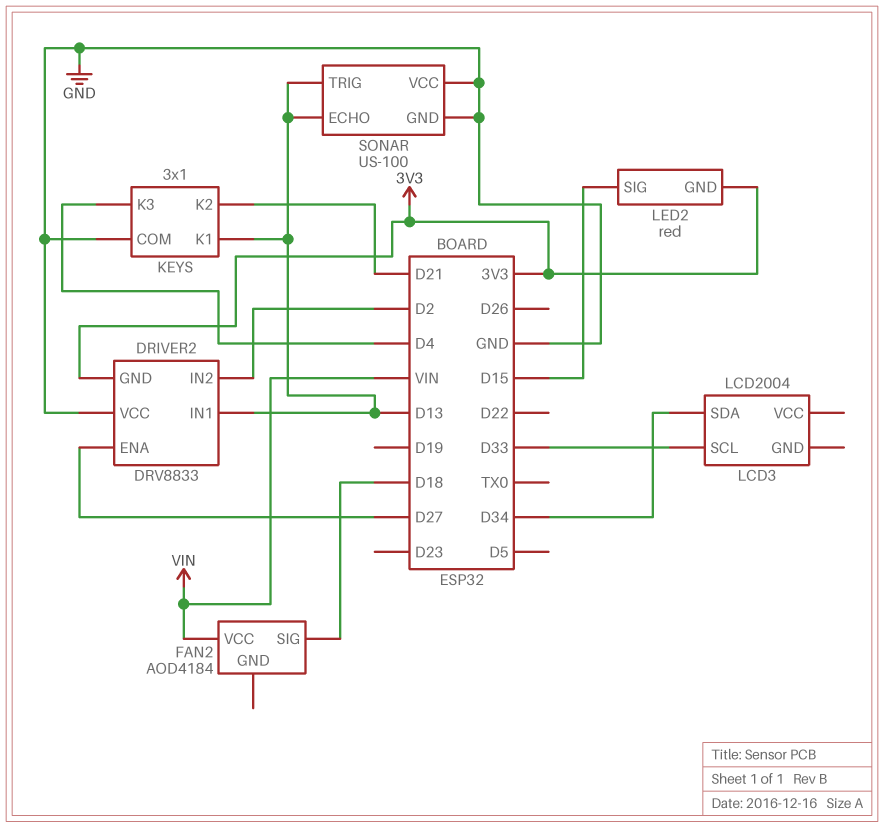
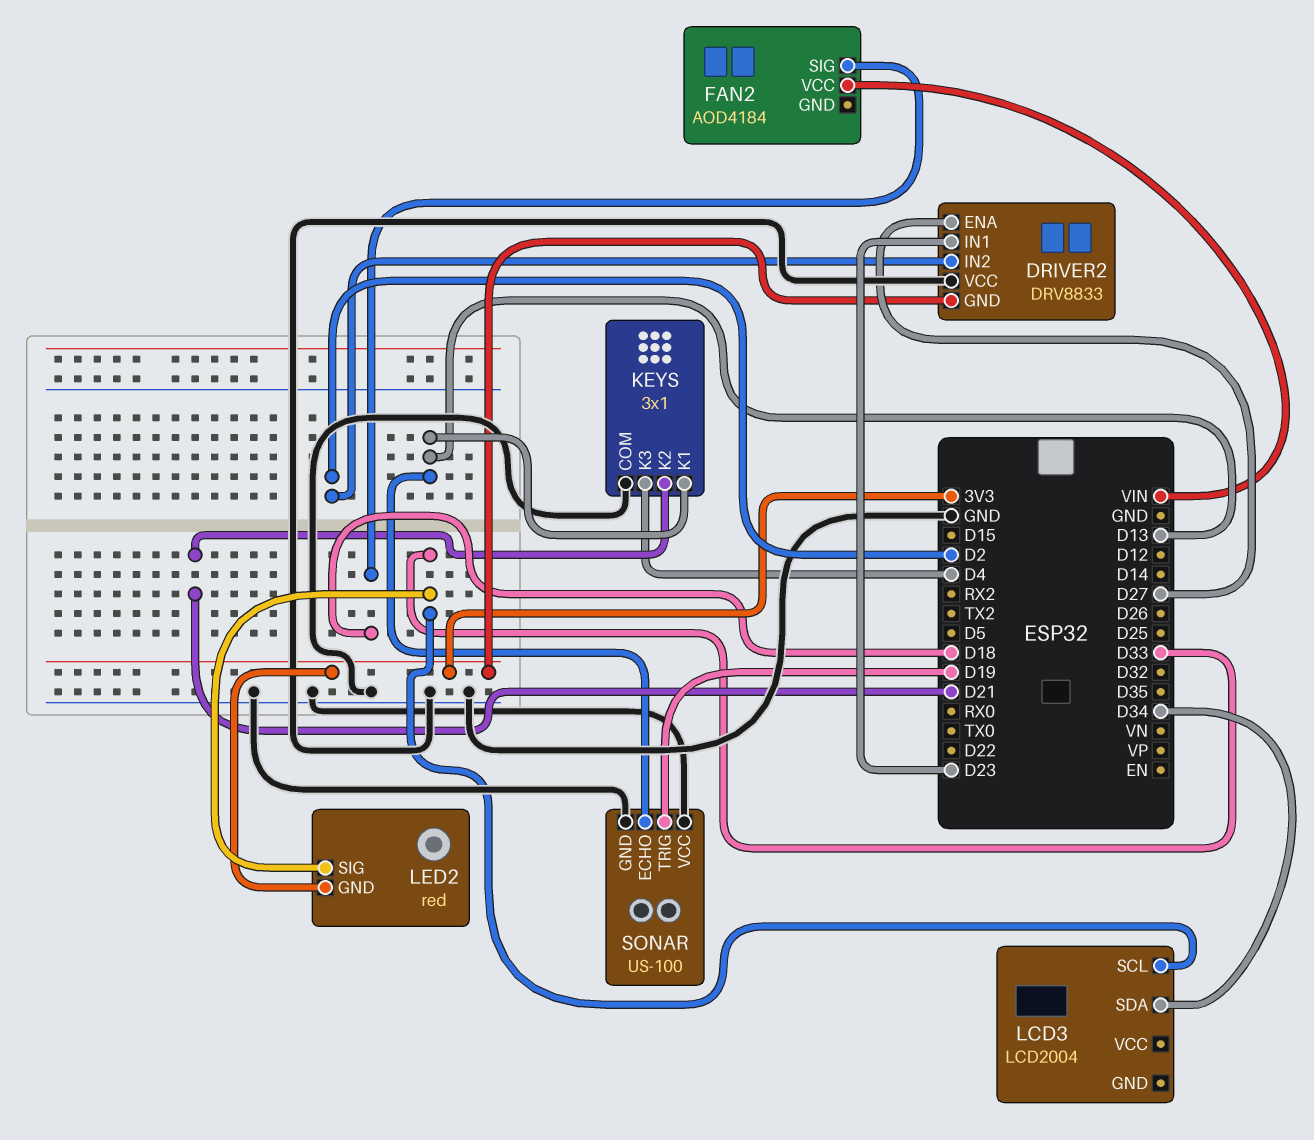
DRIVER2 pin IN1: D13 -> D23
LED2 pin SIG: D15 -> D33
SONAR pin TRIG: D13 -> D19

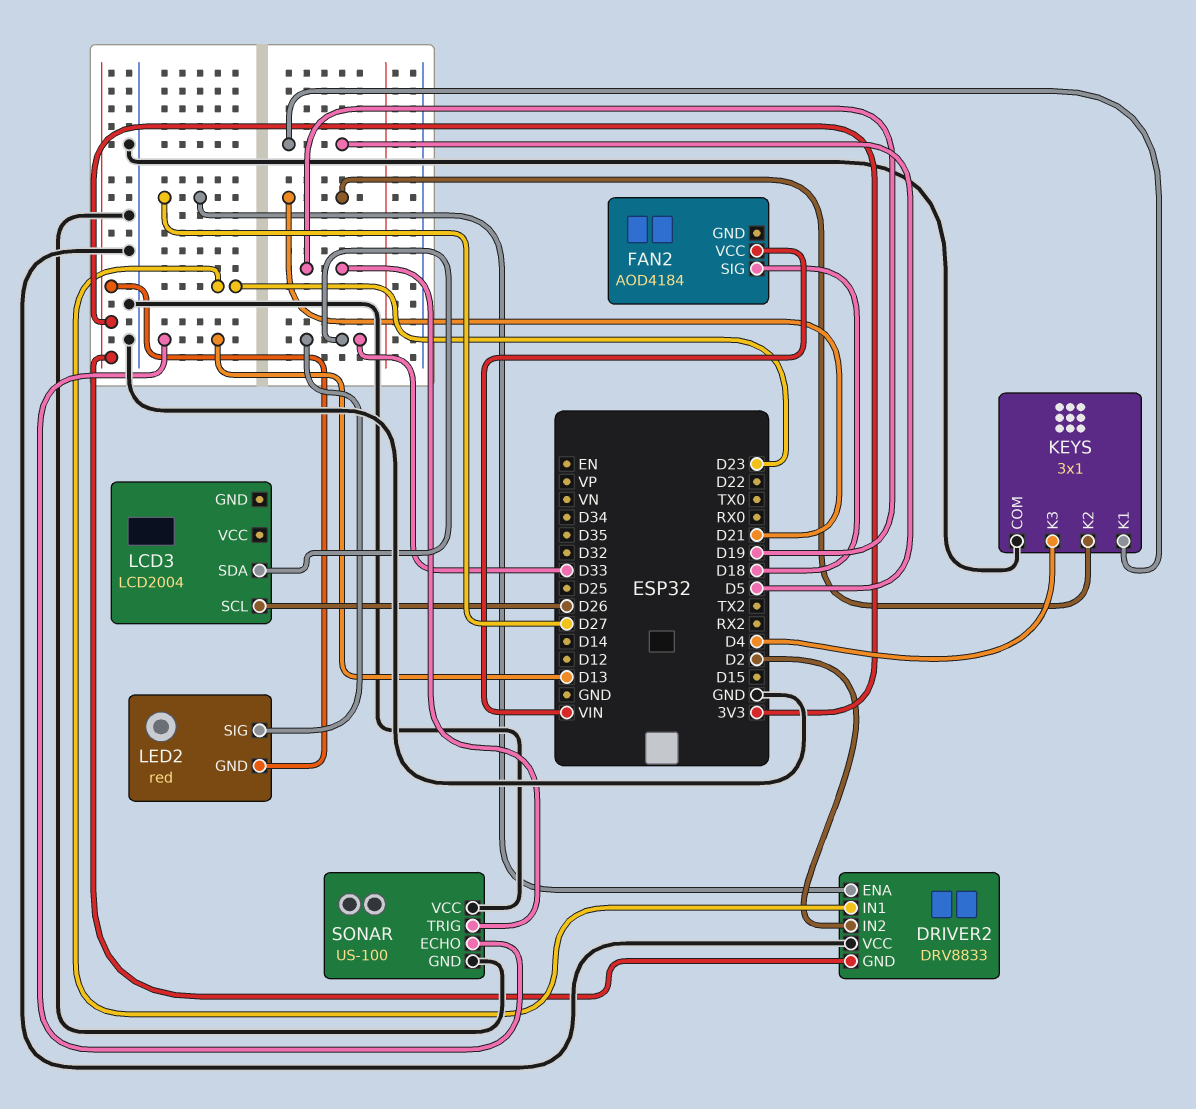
KEYS pin K1: D13 -> D5
LCD3 pin SCL: D33 -> D26
LCD3 pin SDA: D34 -> D33

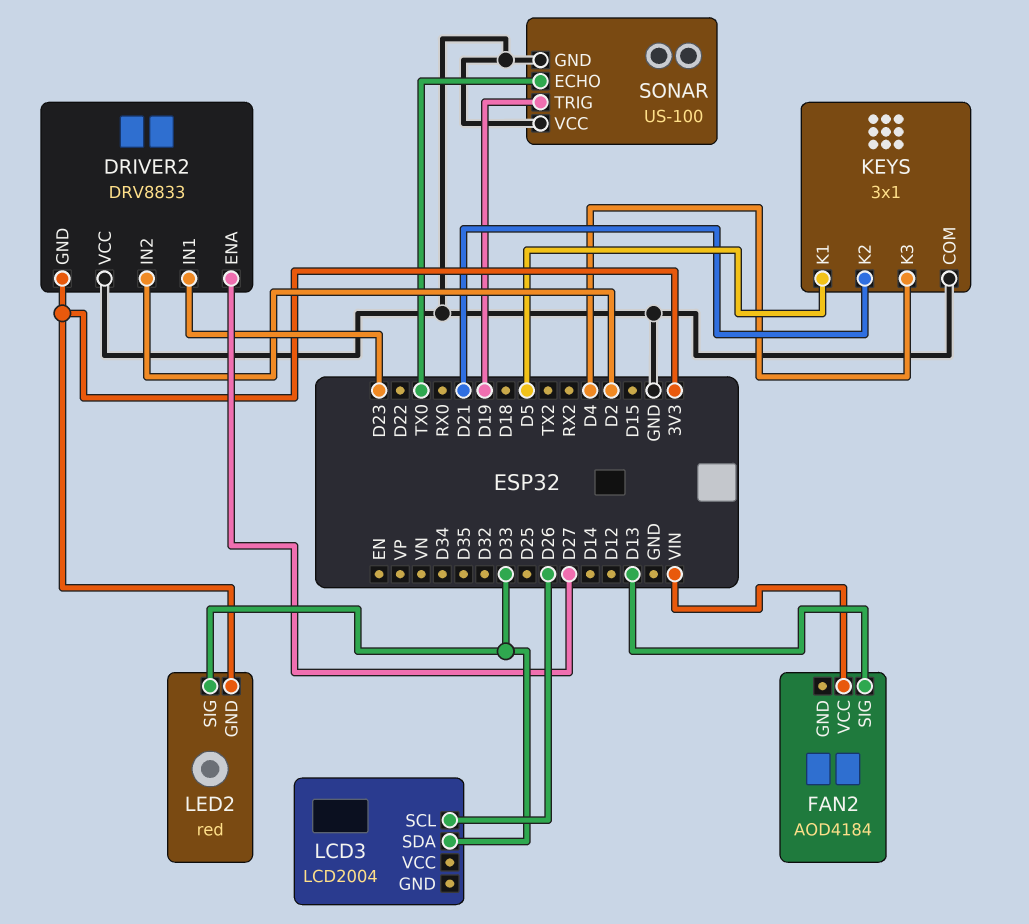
FAN2 pin SIG: D18 -> D13
SONAR pin ECHO: D13 -> TX0

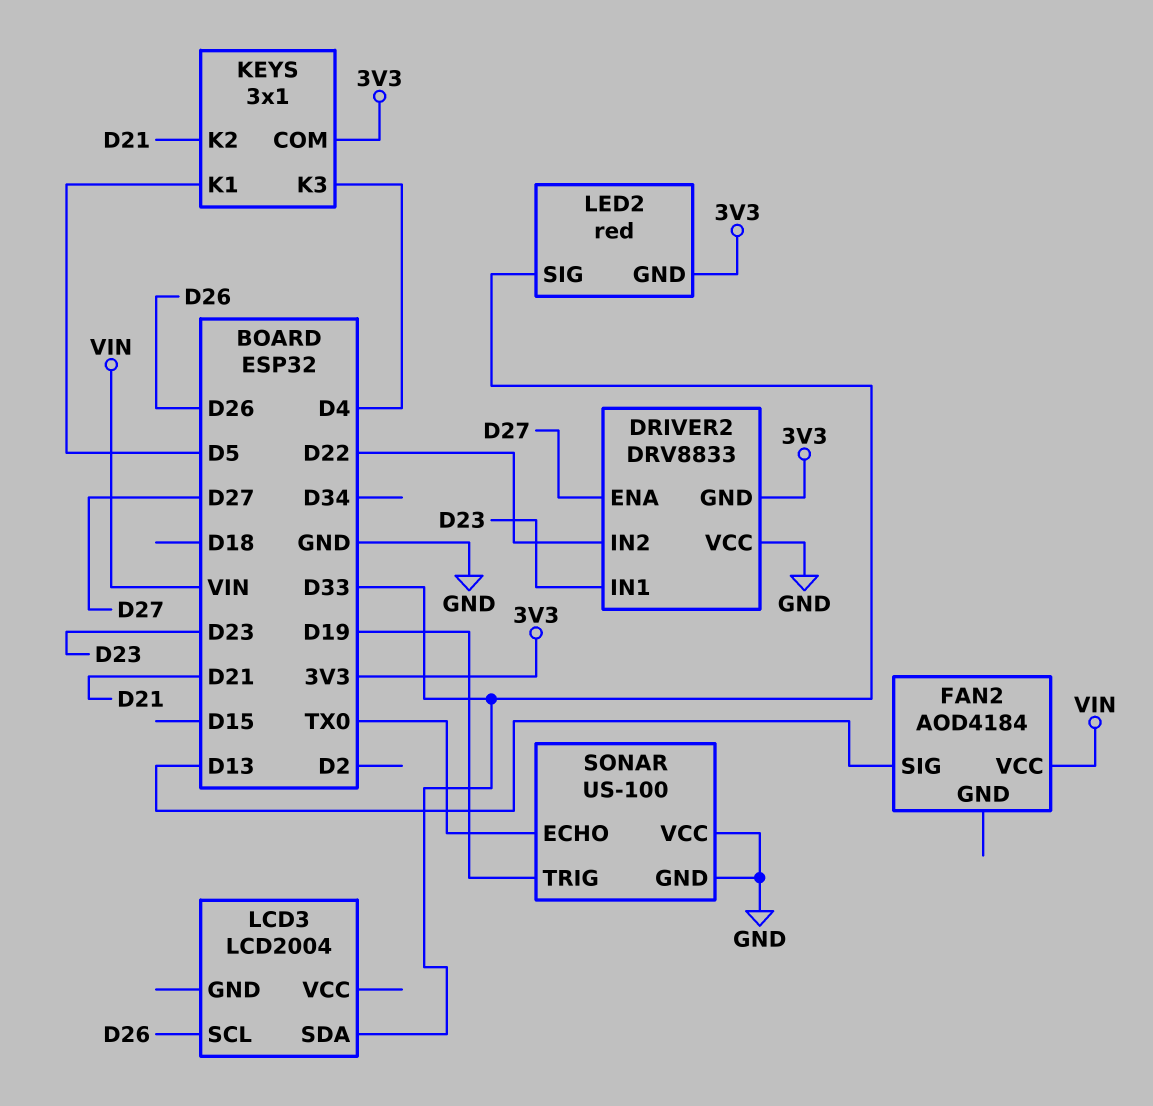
DRIVER2 pin IN2: D2 -> D22
KEYS pin COM: GND -> 3V3

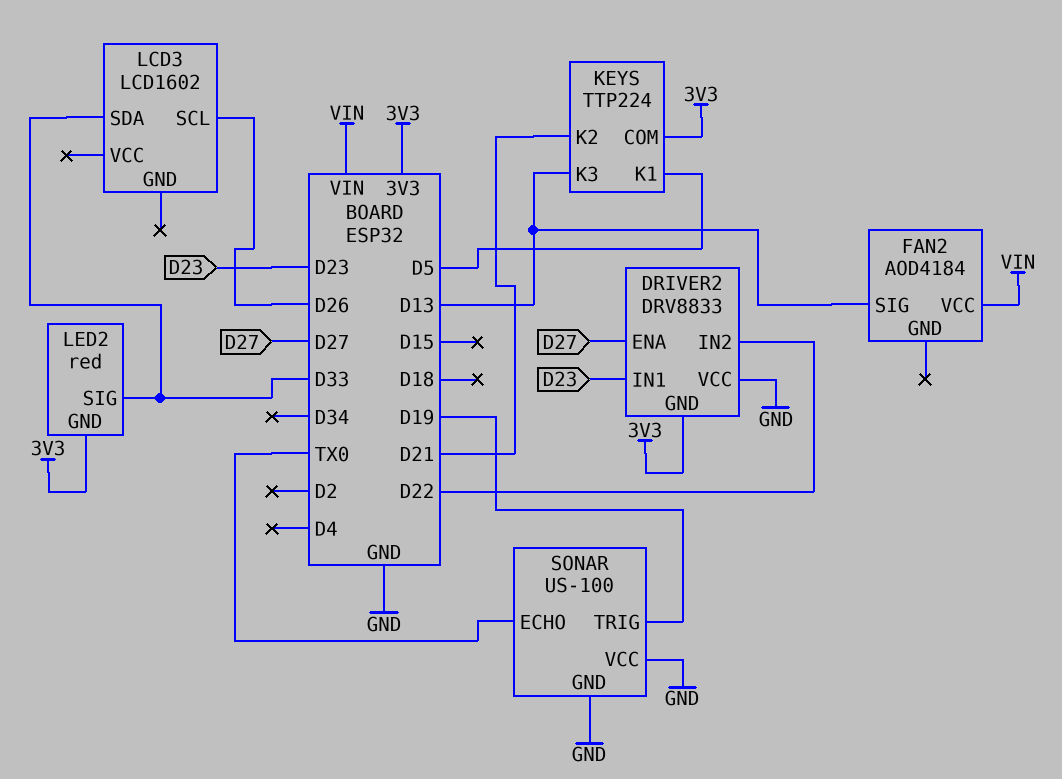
KEYS: 3x1 -> TTP224
KEYS pin K3: D4 -> D13
LCD3: LCD2004 -> LCD1602

